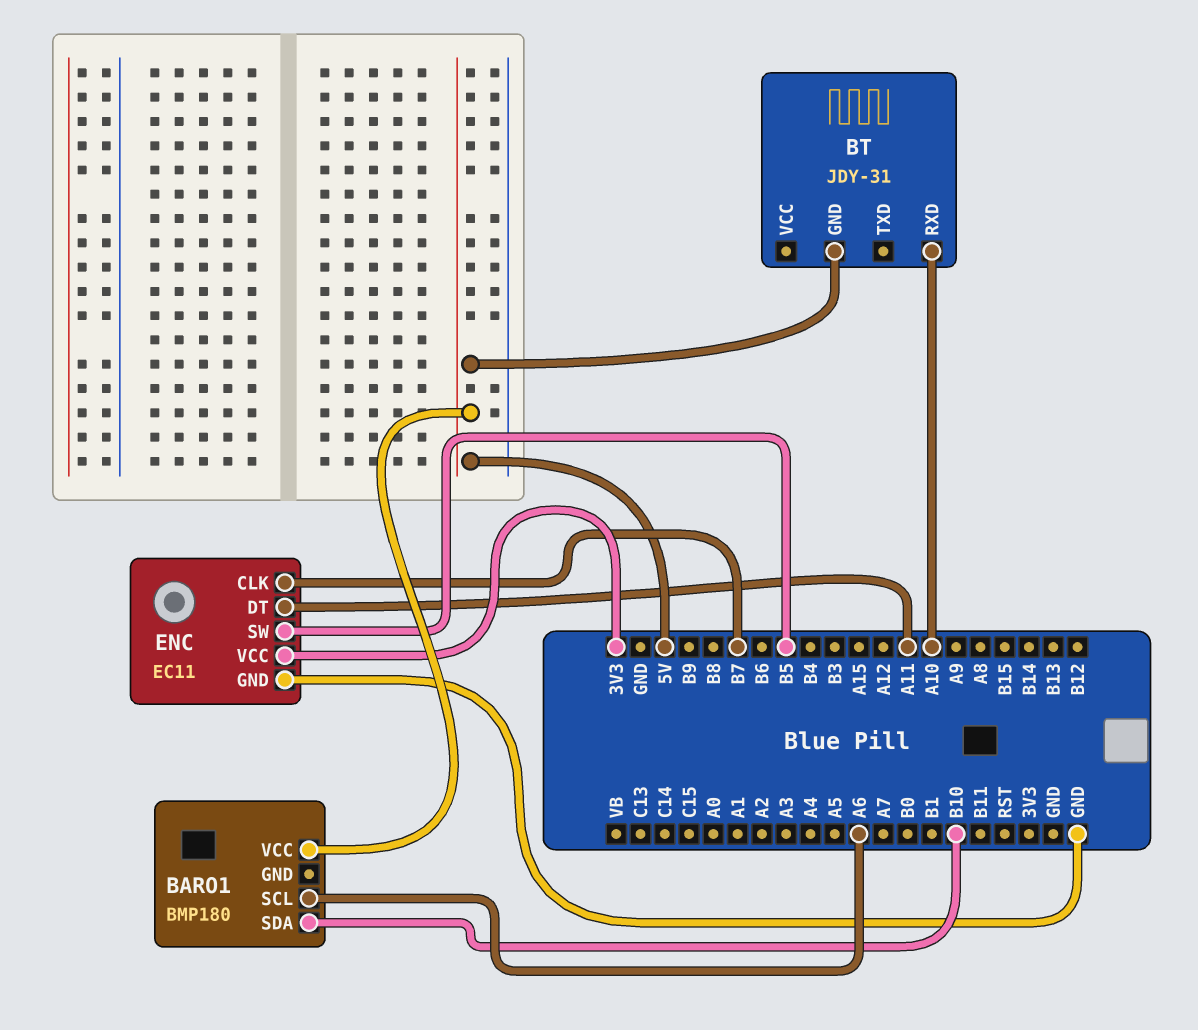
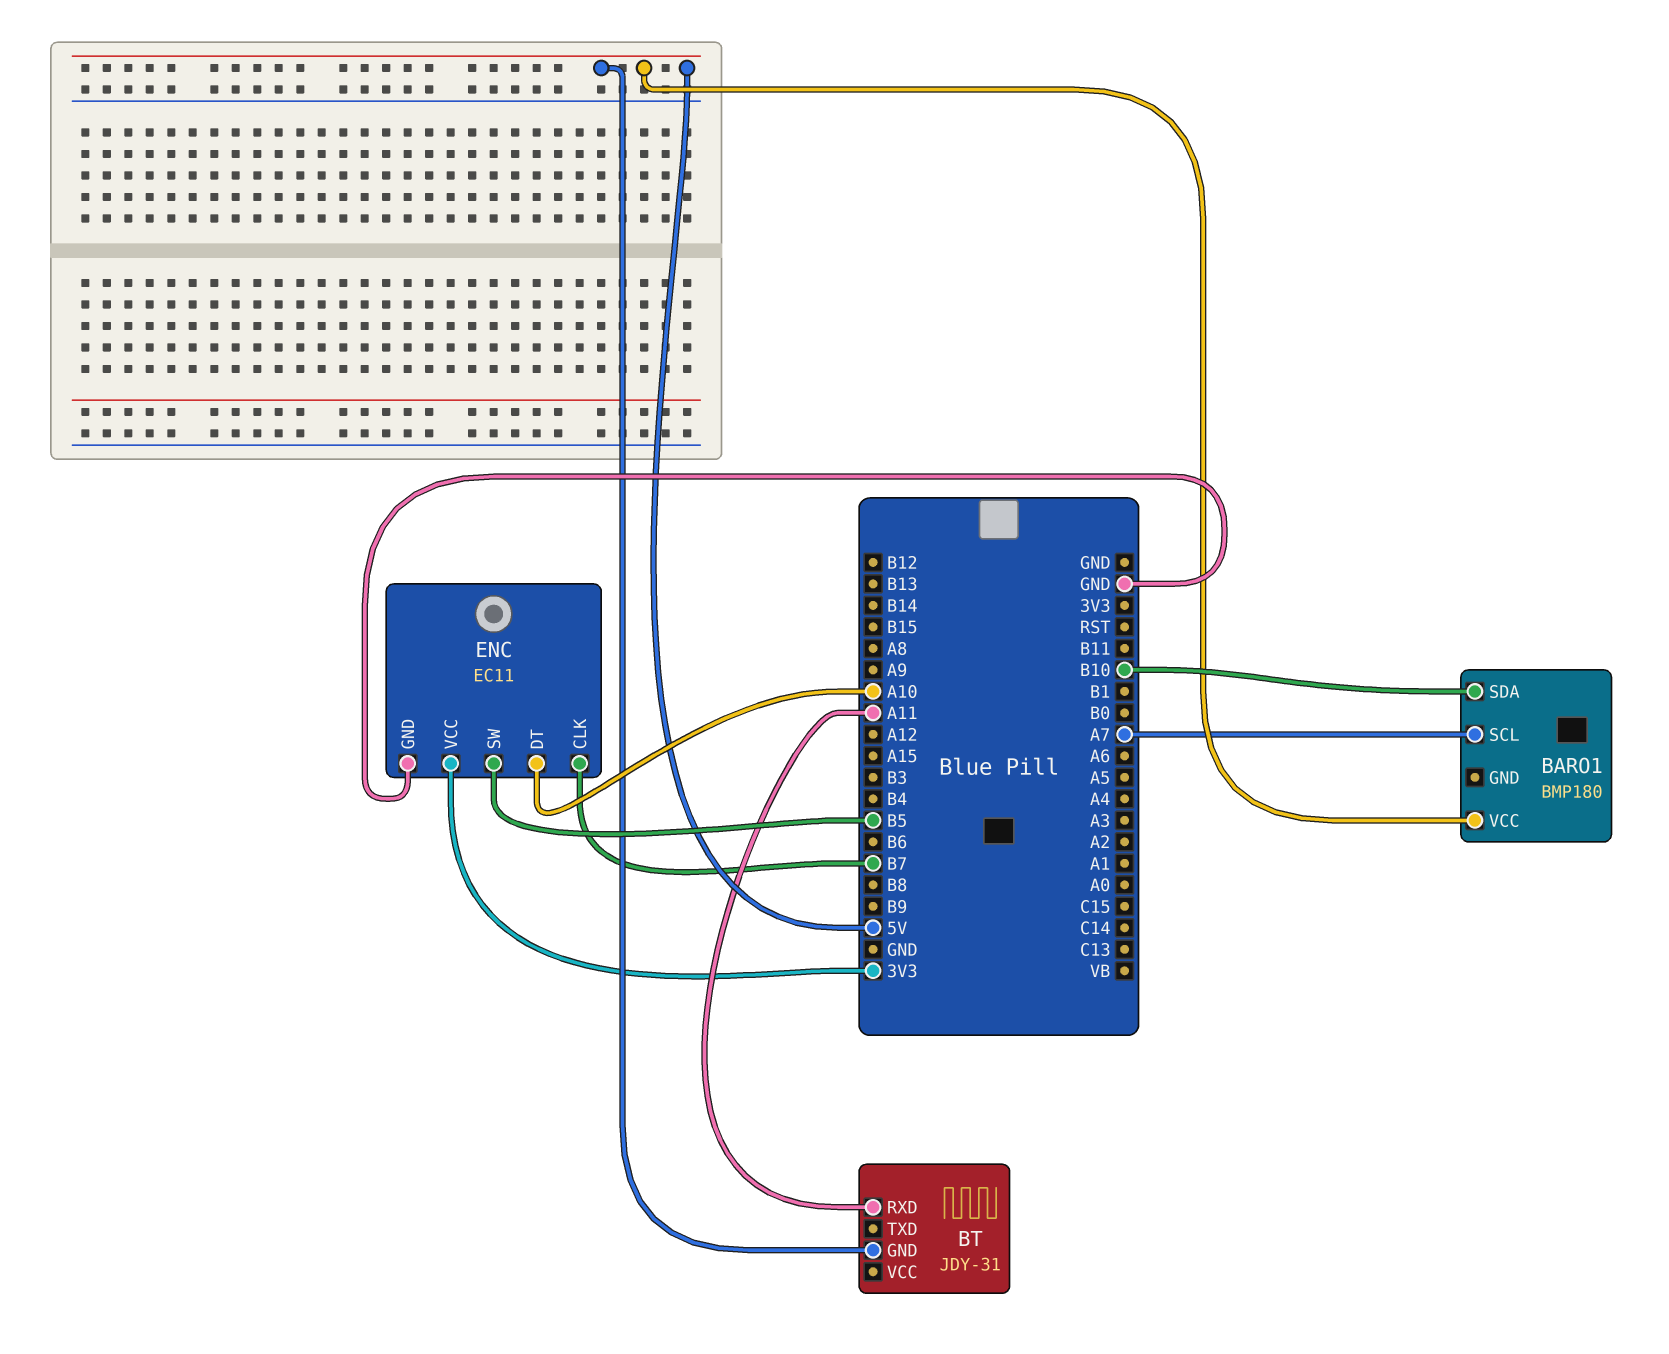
BARO1 pin SCL: A6 -> A7
BT pin RXD: A10 -> A11
ENC pin DT: A11 -> A10

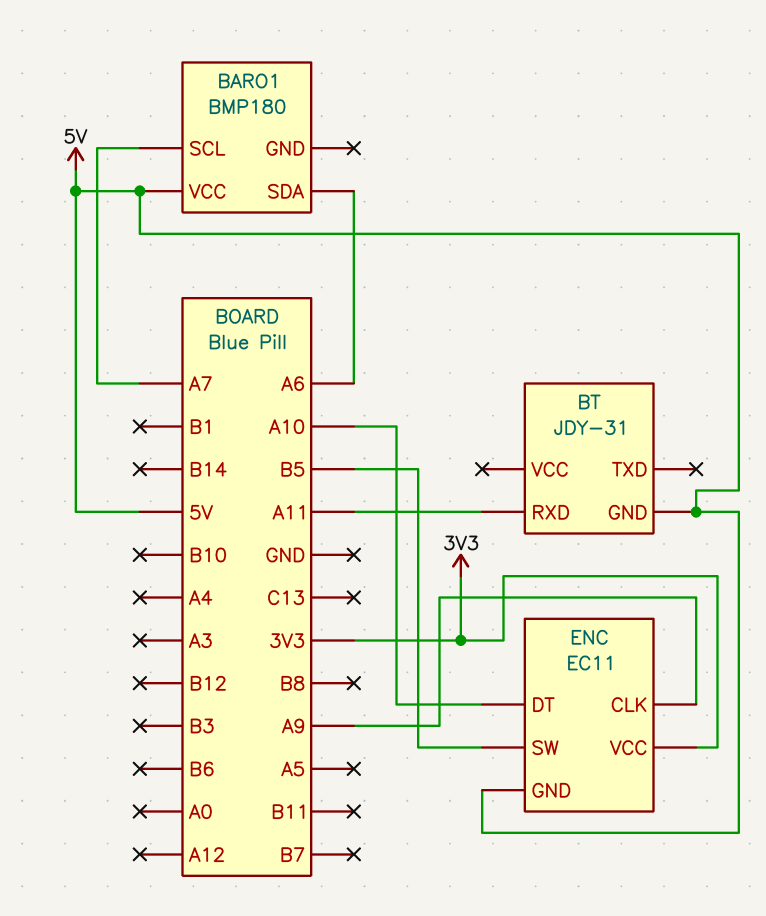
BARO1 pin SDA: B10 -> A6
ENC pin CLK: B7 -> A9
ENC pin GND: GND -> 5V

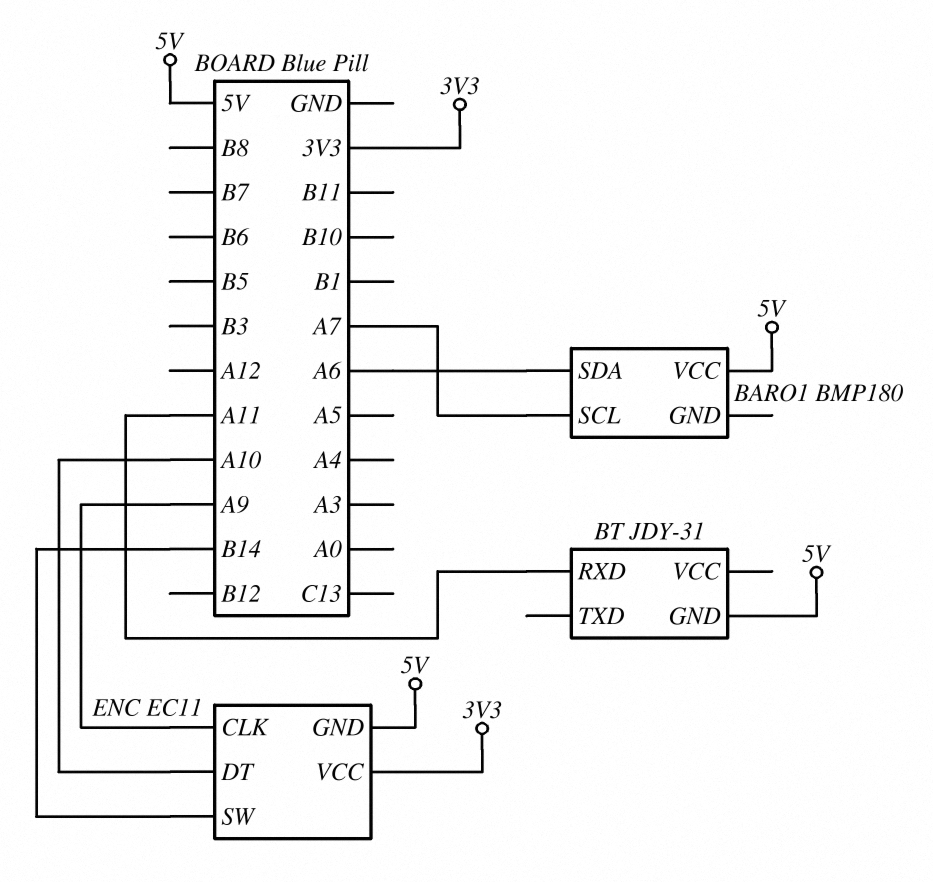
ENC pin SW: B5 -> B14

